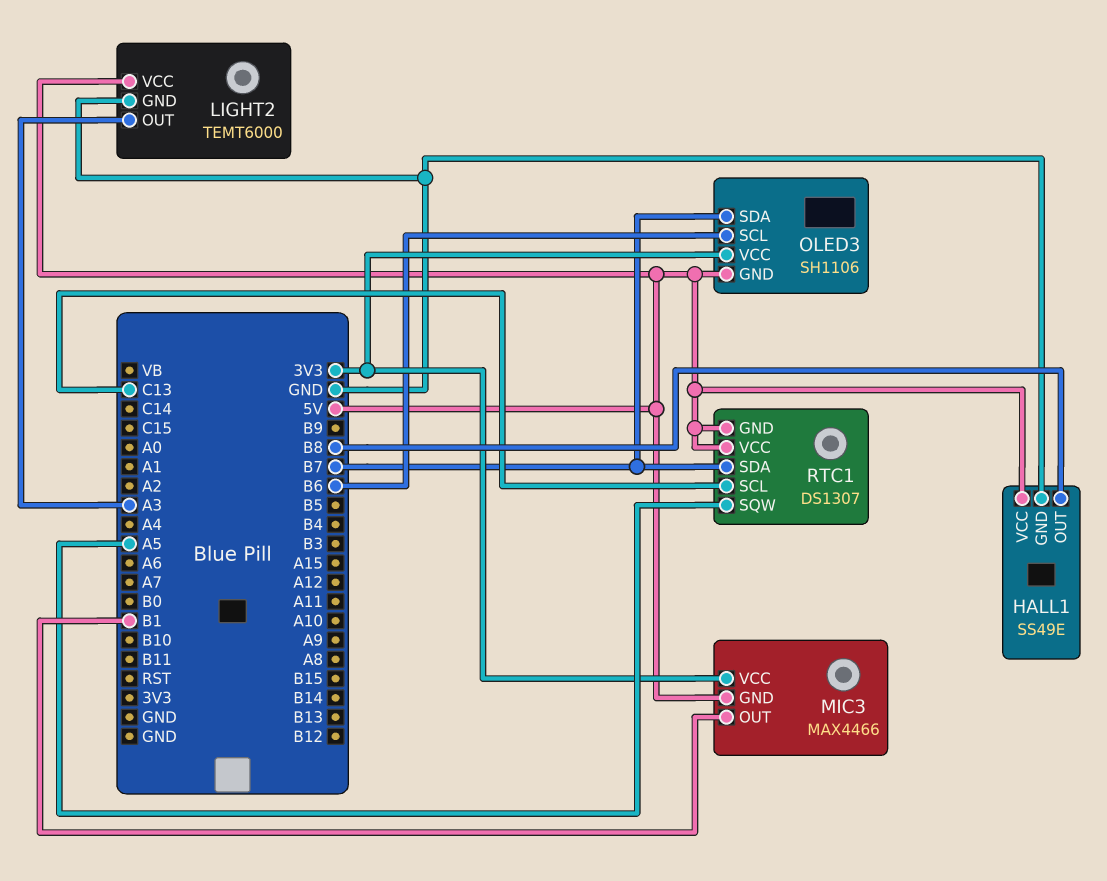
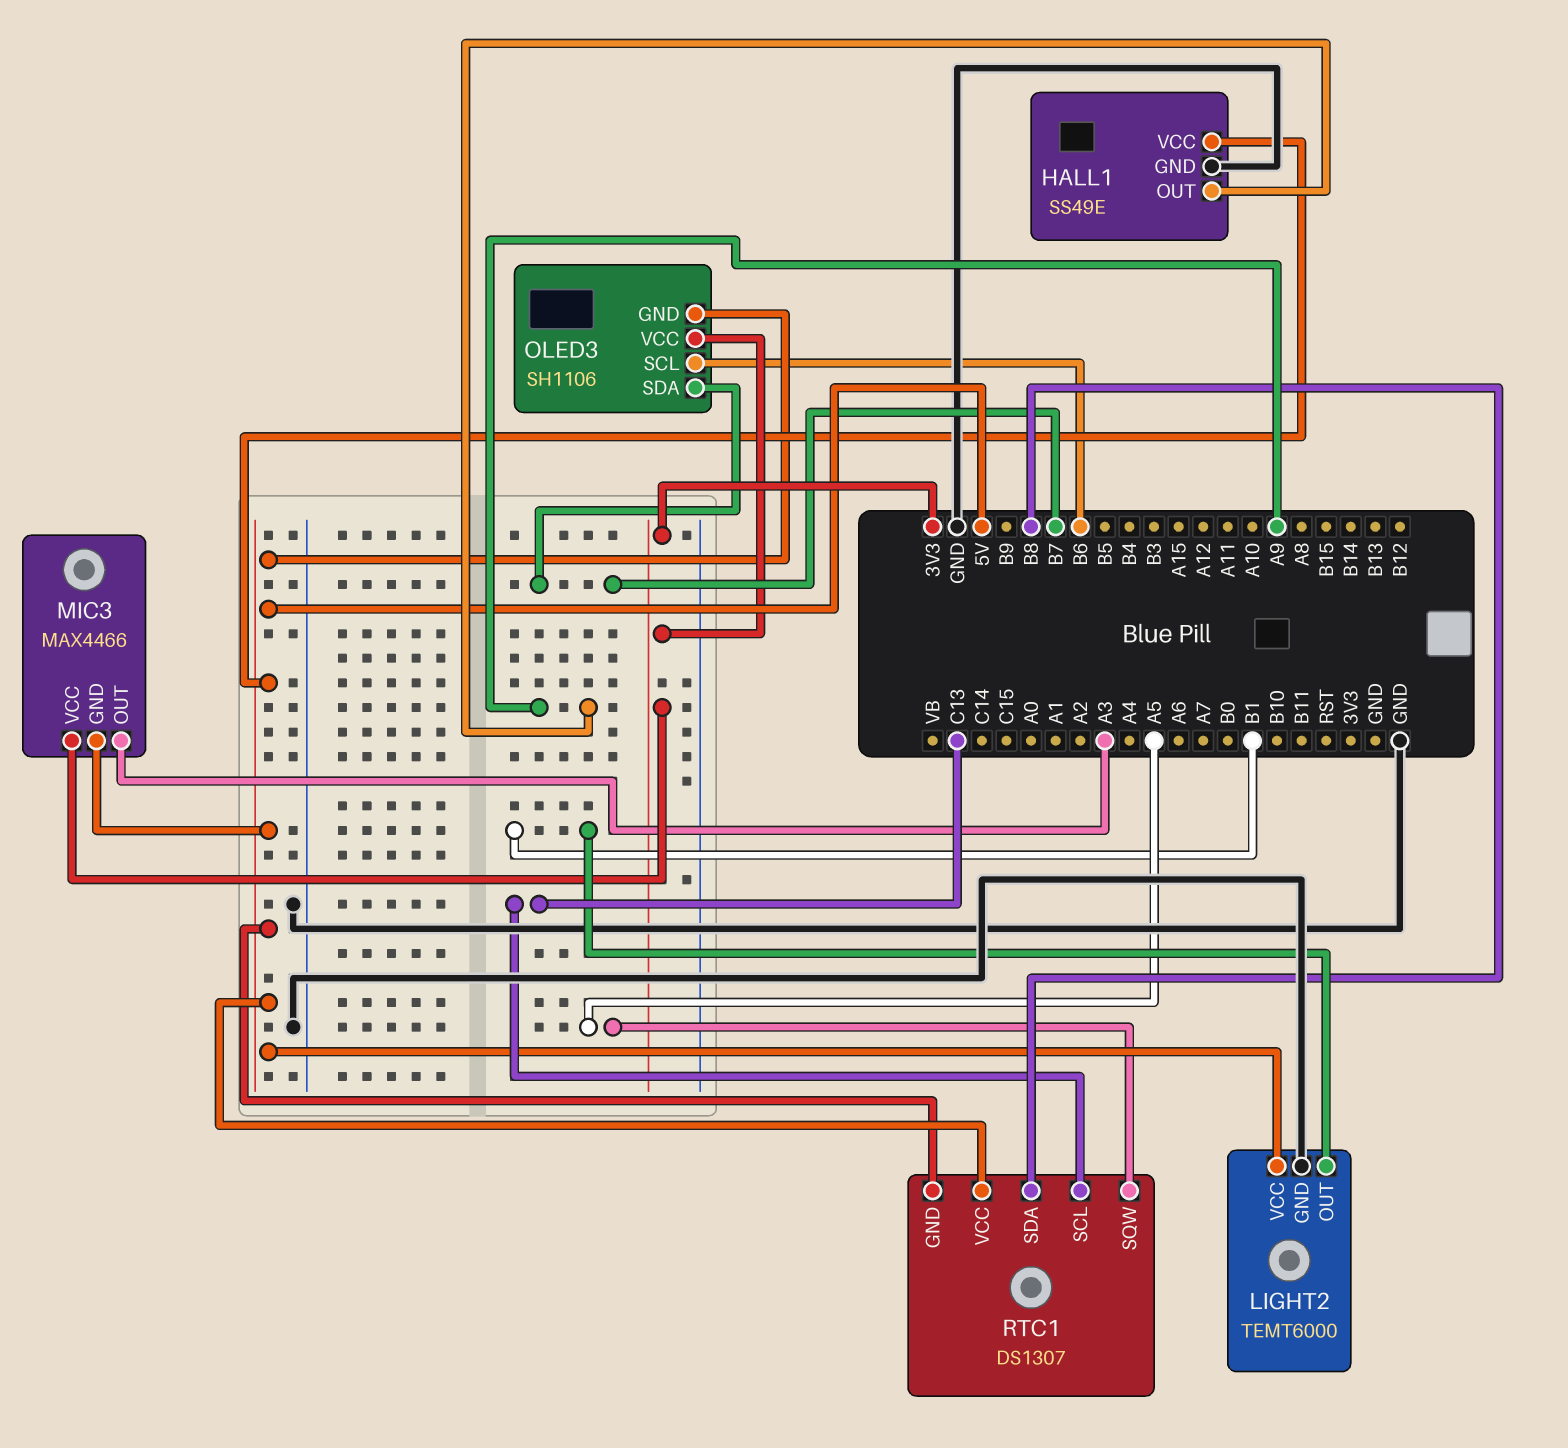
HALL1 pin OUT: B8 -> A9
LIGHT2 pin OUT: A3 -> B1
MIC3 pin OUT: B1 -> A3
RTC1 pin SDA: B7 -> B8

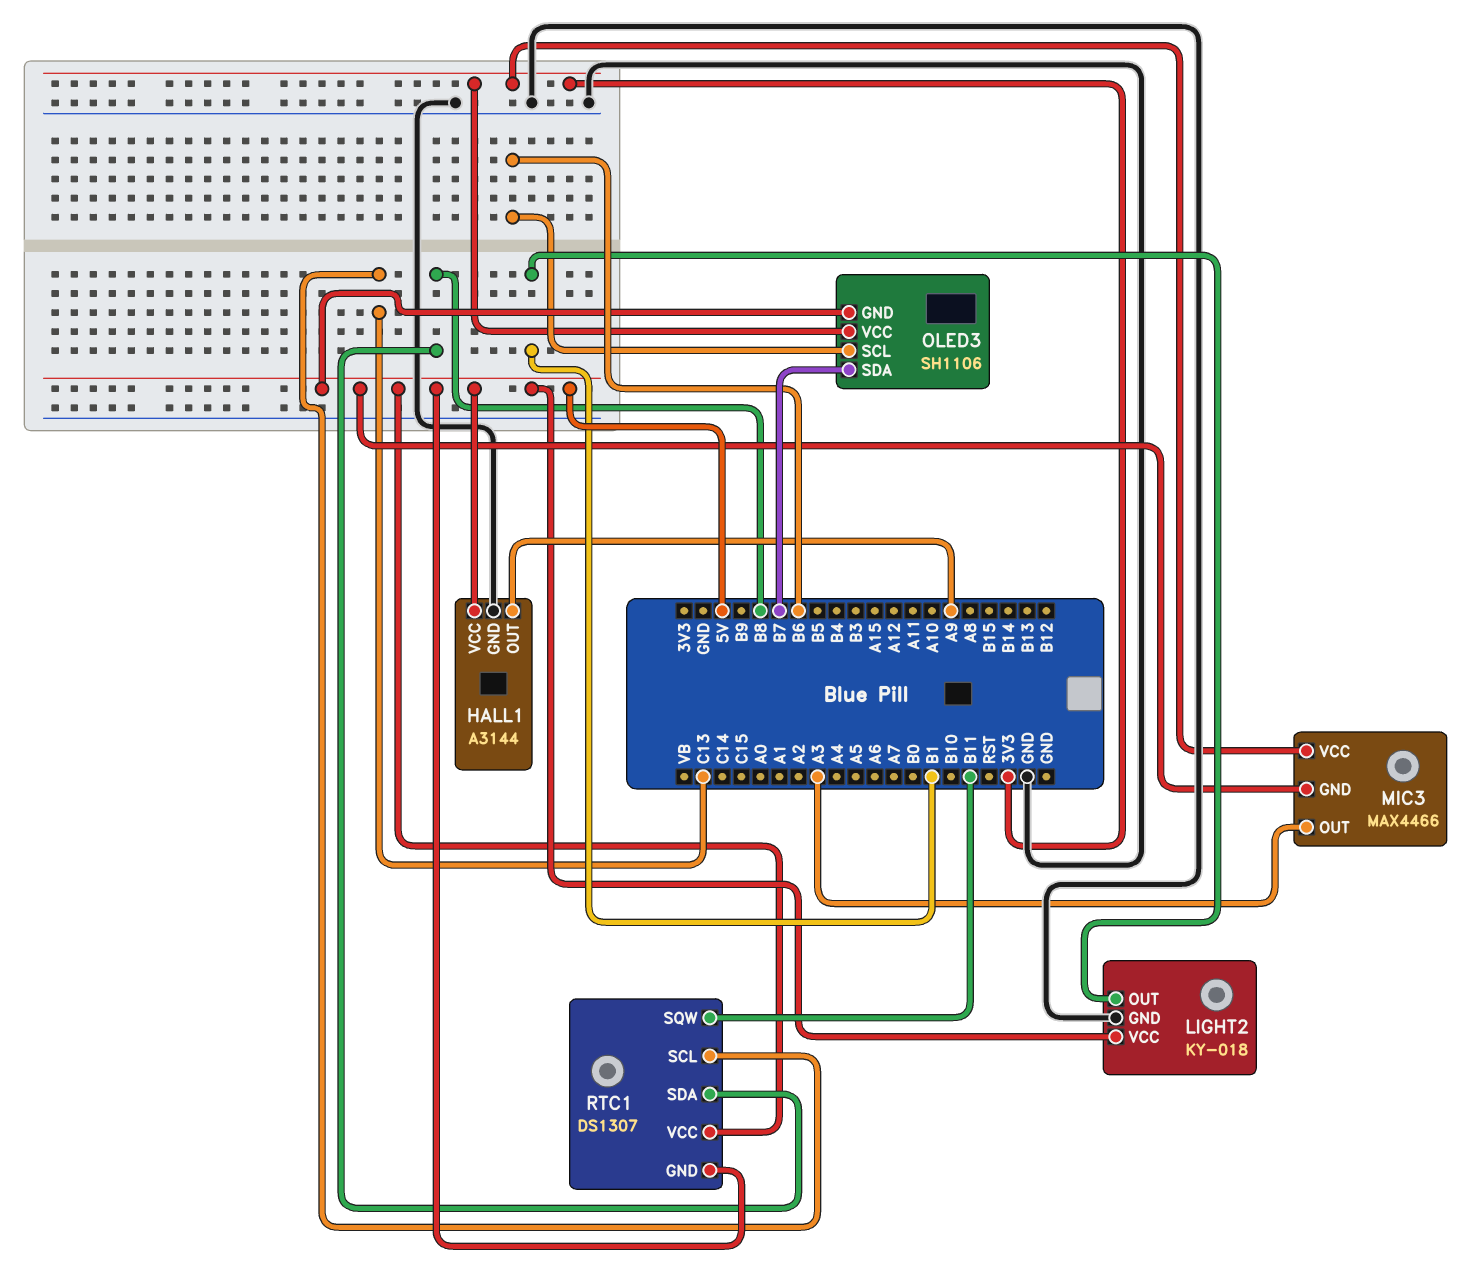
HALL1: SS49E -> A3144
LIGHT2: TEMT6000 -> KY-018
RTC1 pin SQW: A5 -> B11

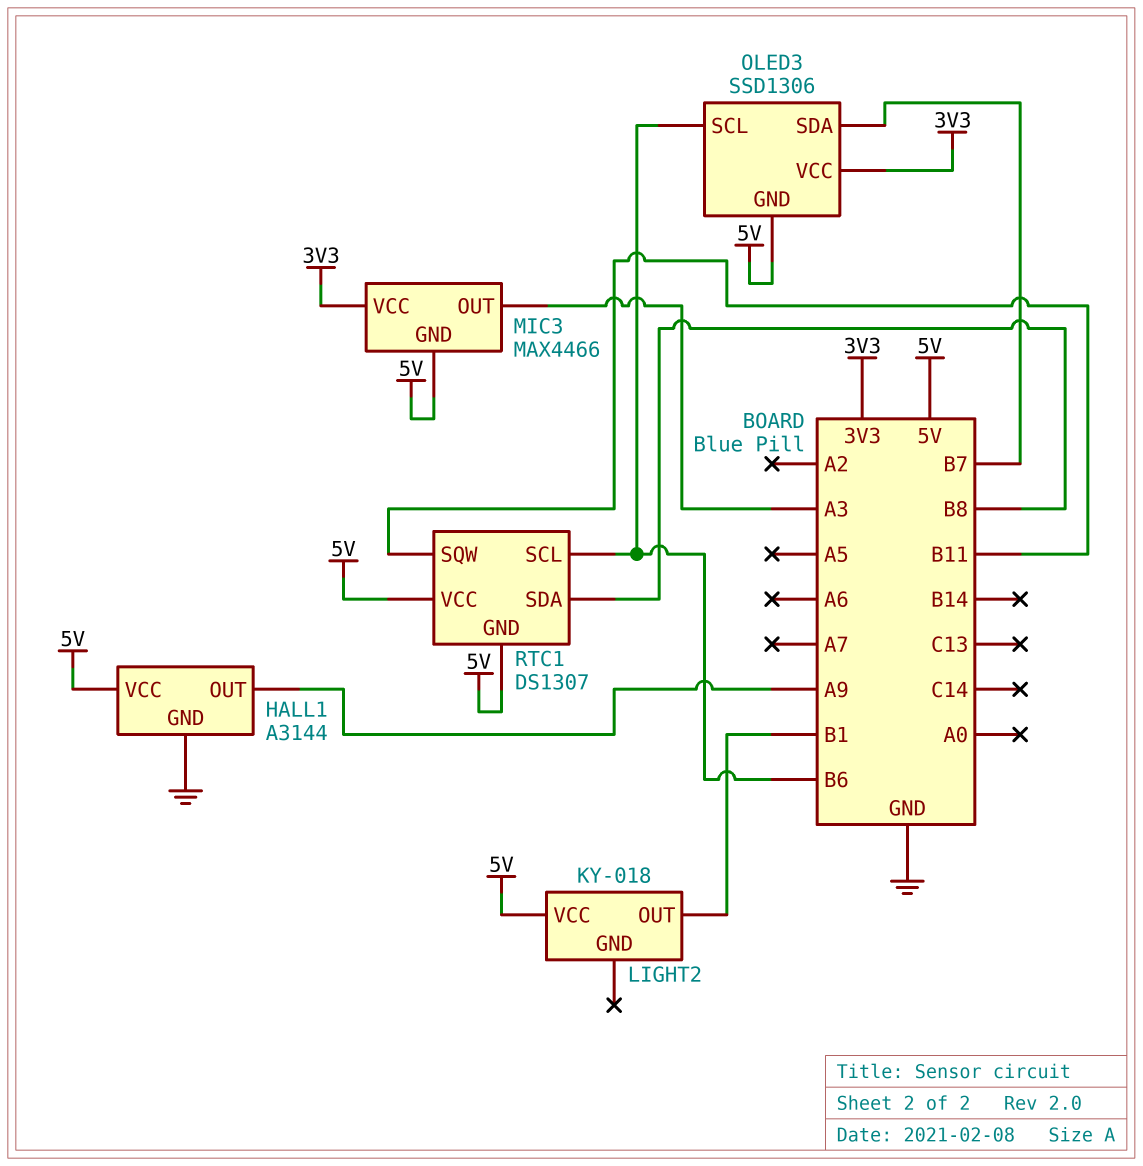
LIGHT2 pin GND: GND -> none
OLED3: SH1106 -> SSD1306
RTC1 pin SCL: C13 -> B6

